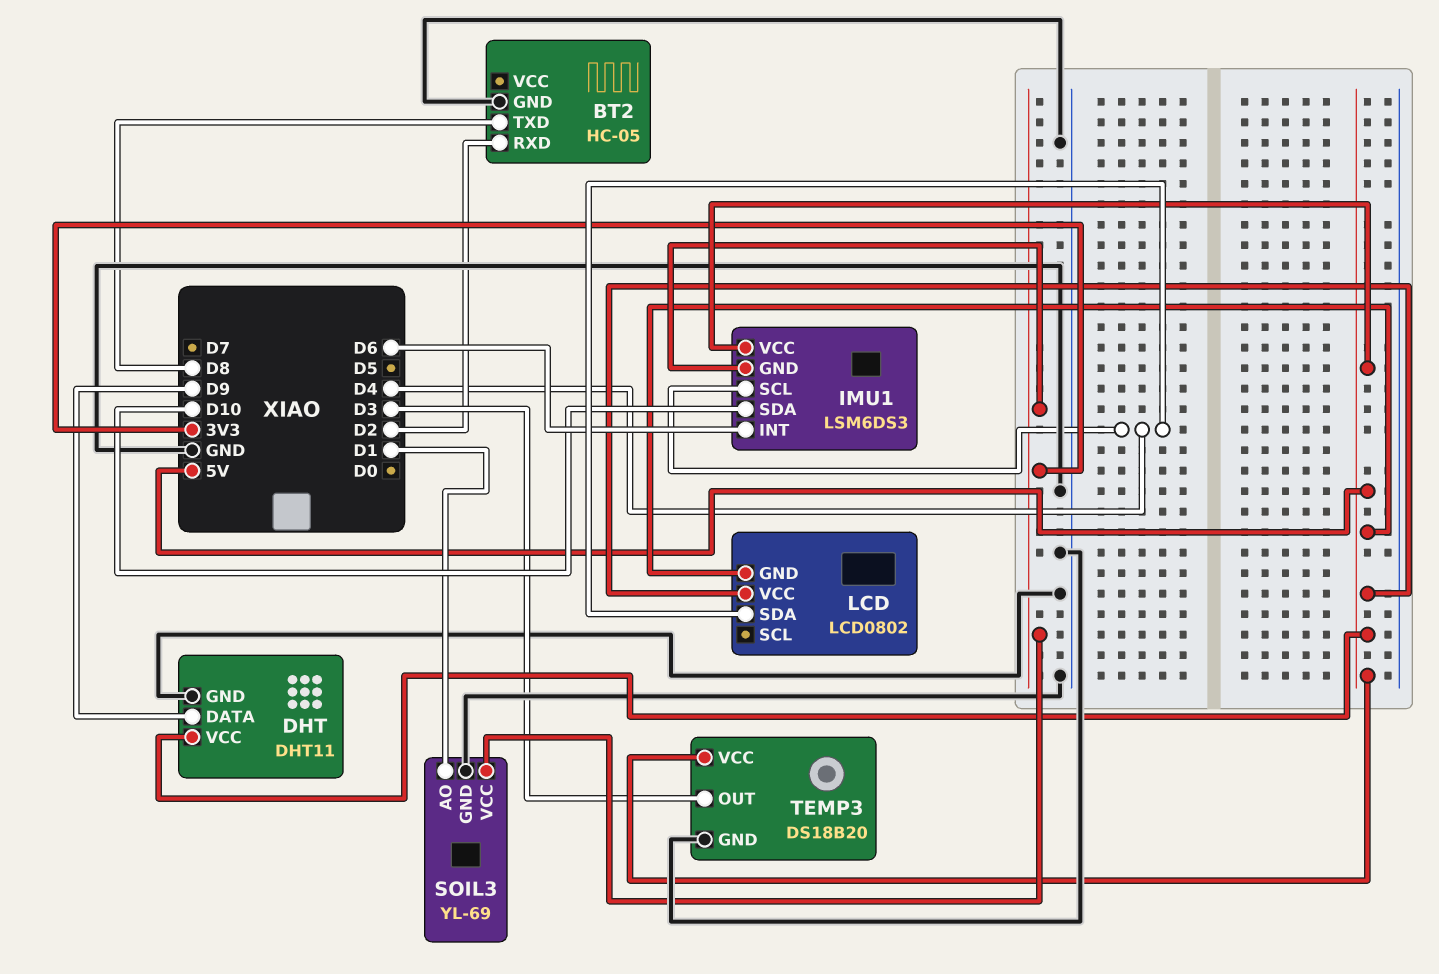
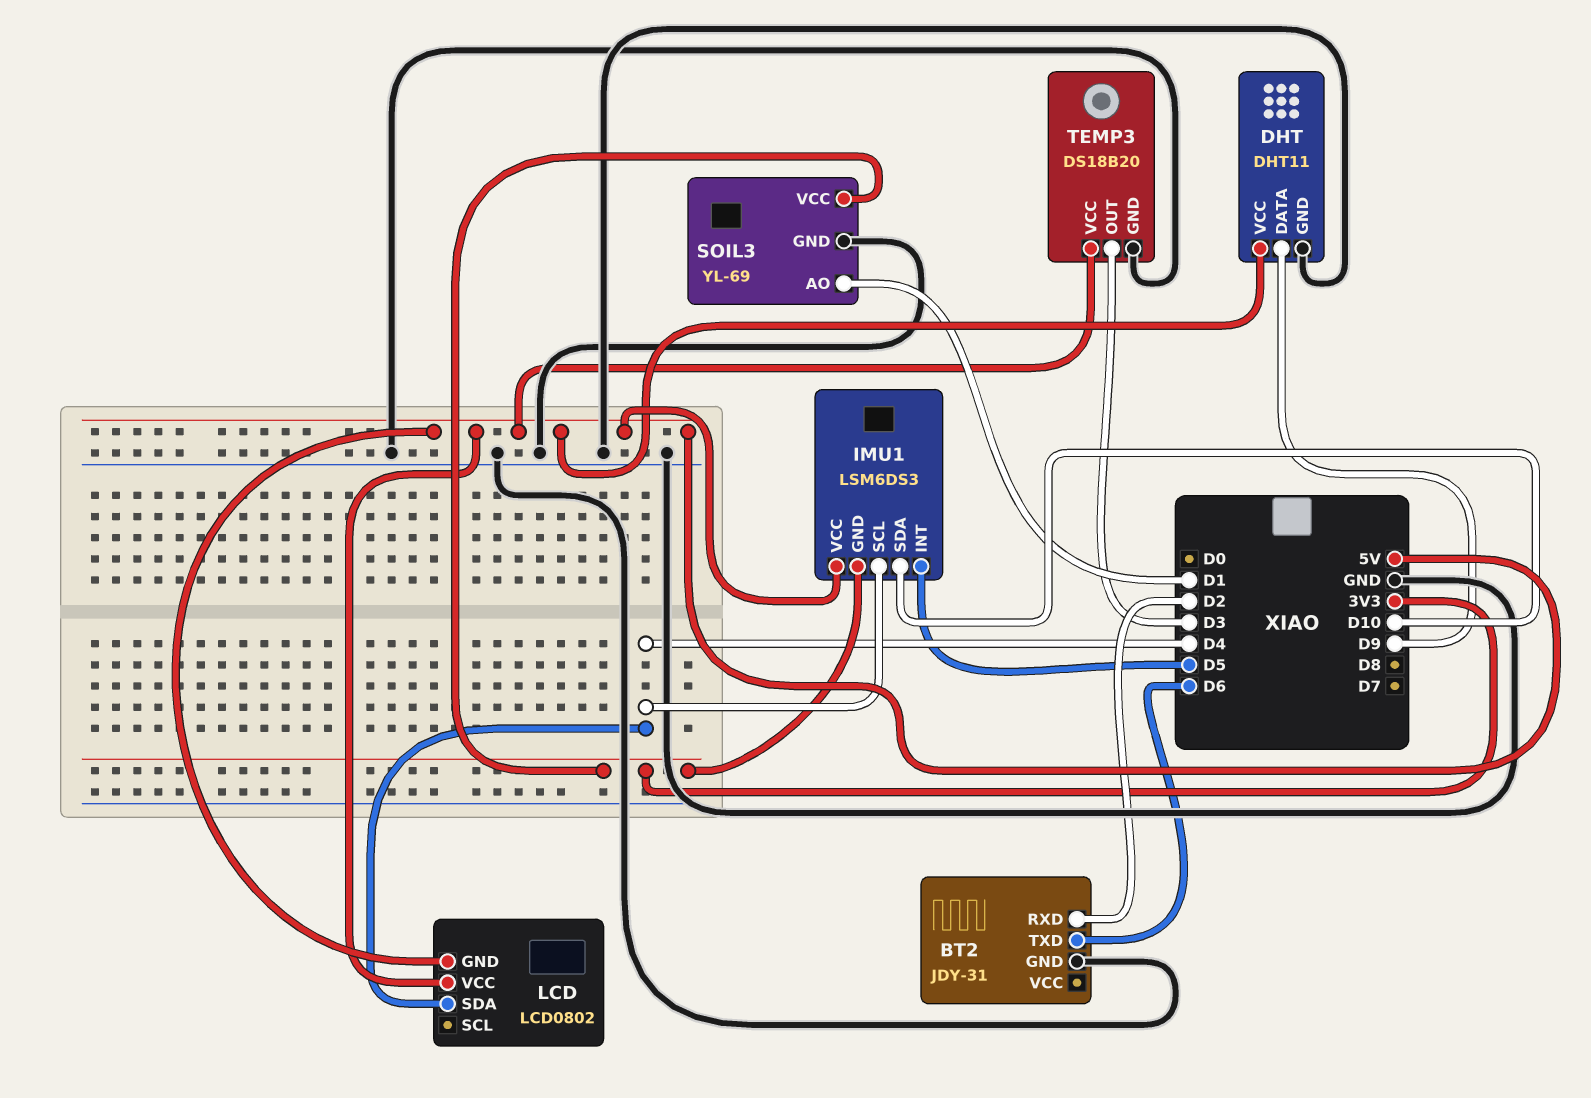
BT2: HC-05 -> JDY-31
BT2 pin TXD: D8 -> D6
IMU1 pin INT: D6 -> D5

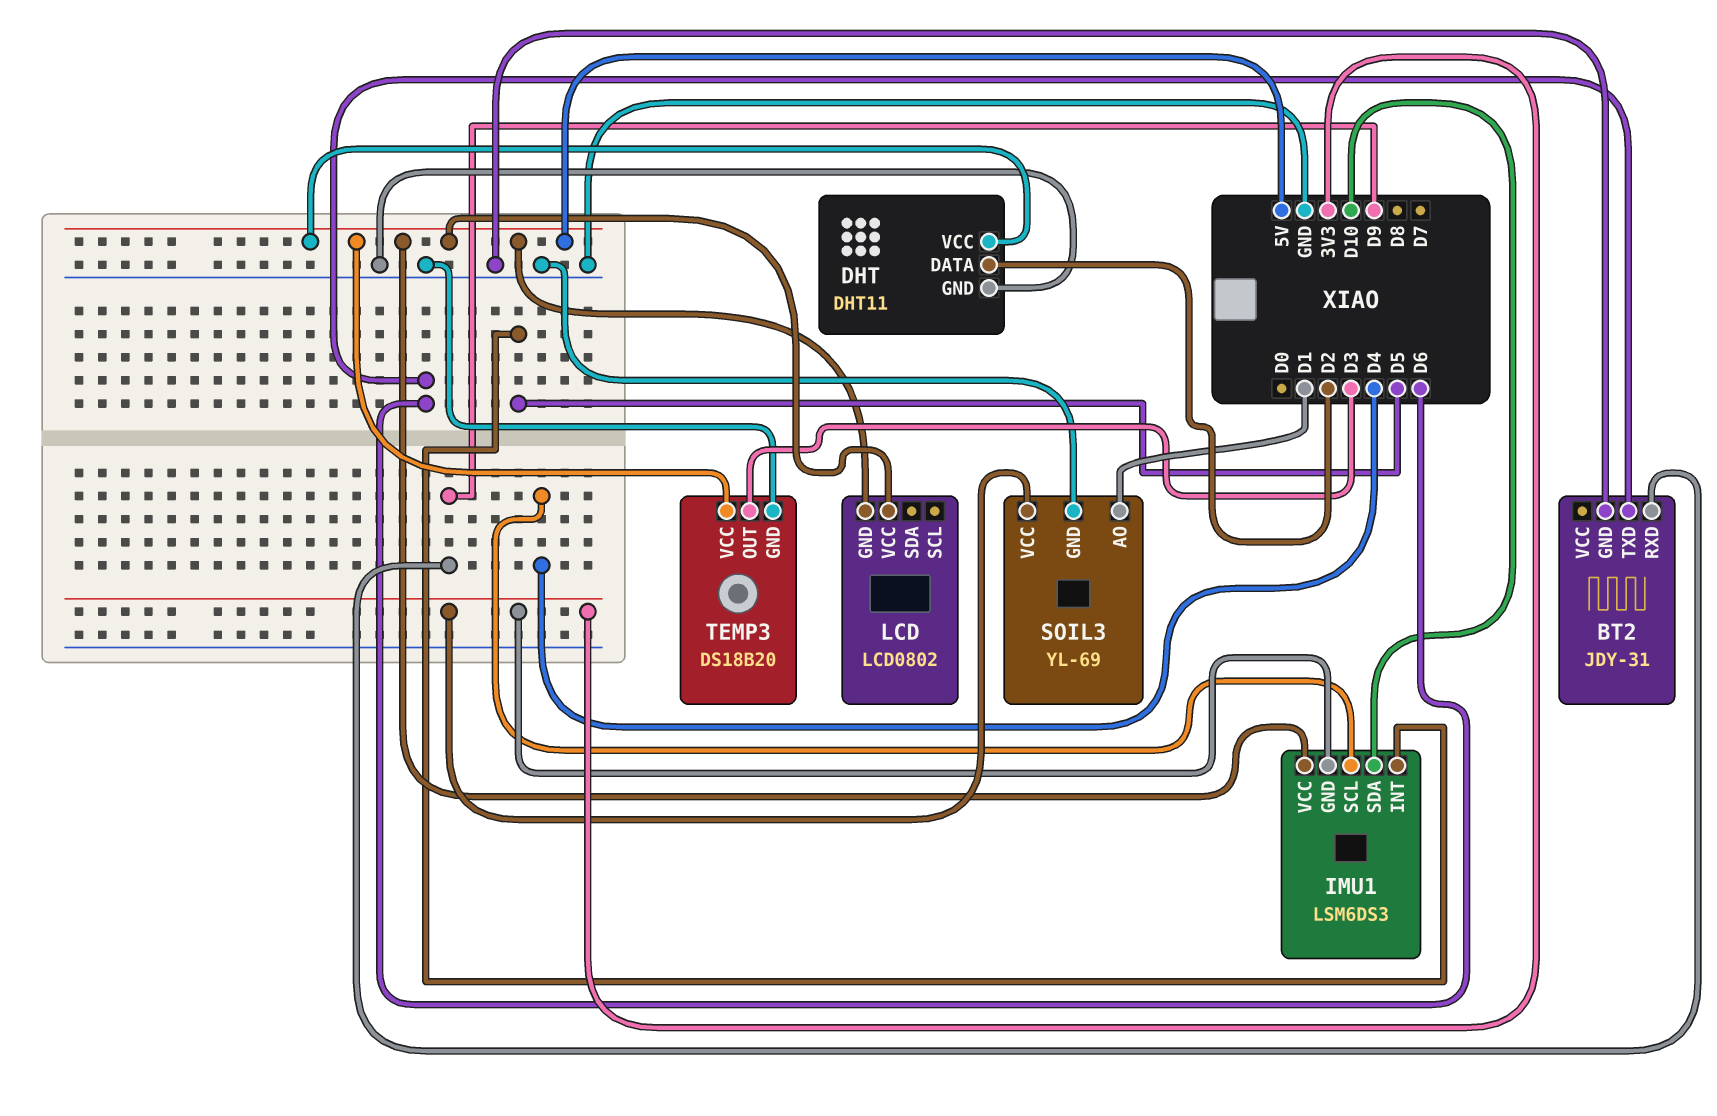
BT2 pin RXD: D2 -> D9
DHT pin DATA: D9 -> D2
LCD pin SDA: D4 -> none

